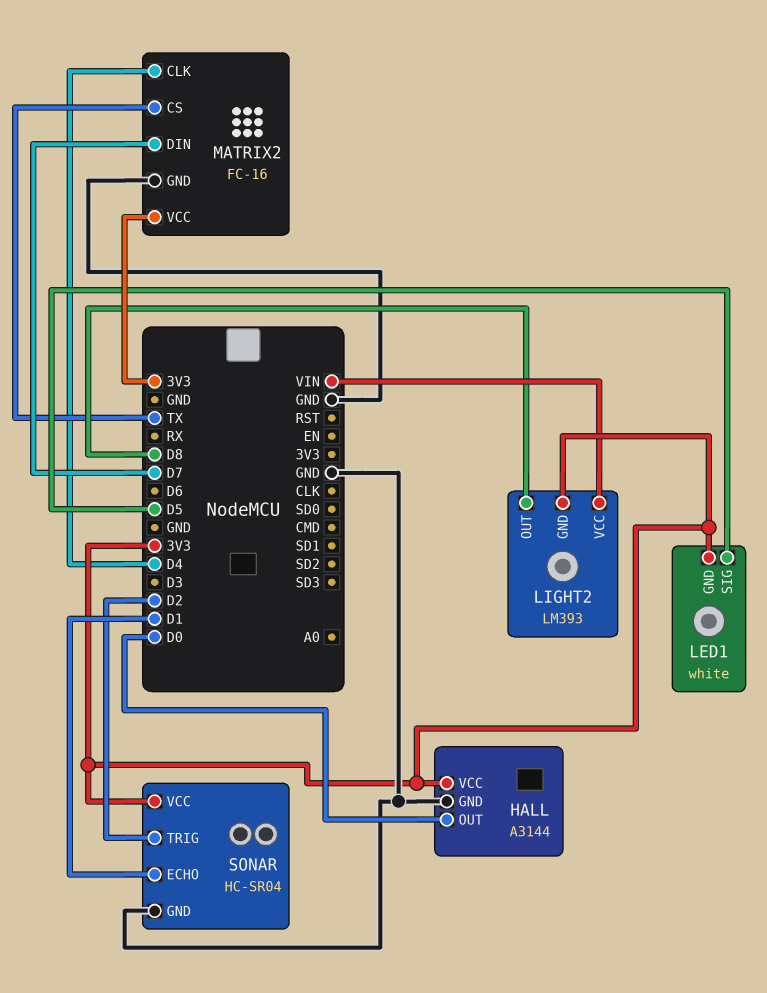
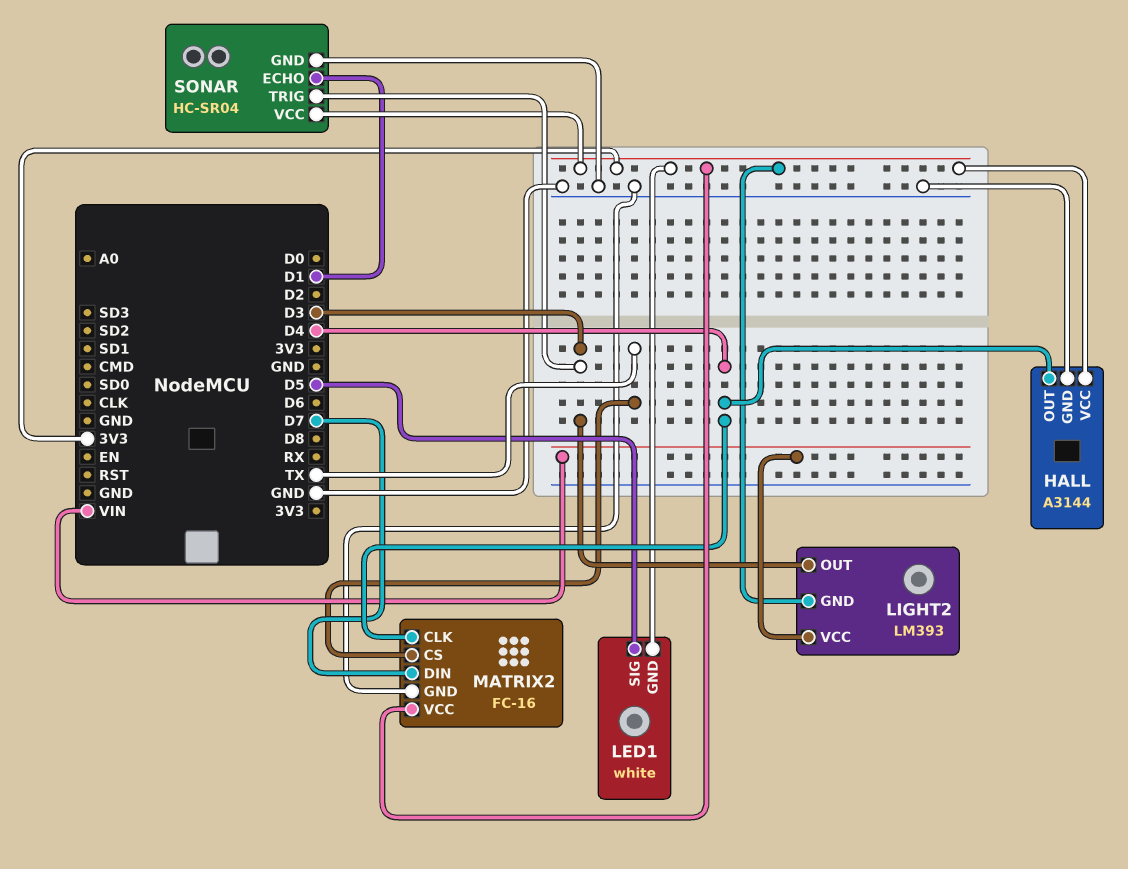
HALL pin OUT: D0 -> D4
LIGHT2 pin OUT: D8 -> D3
SONAR pin TRIG: D2 -> D3

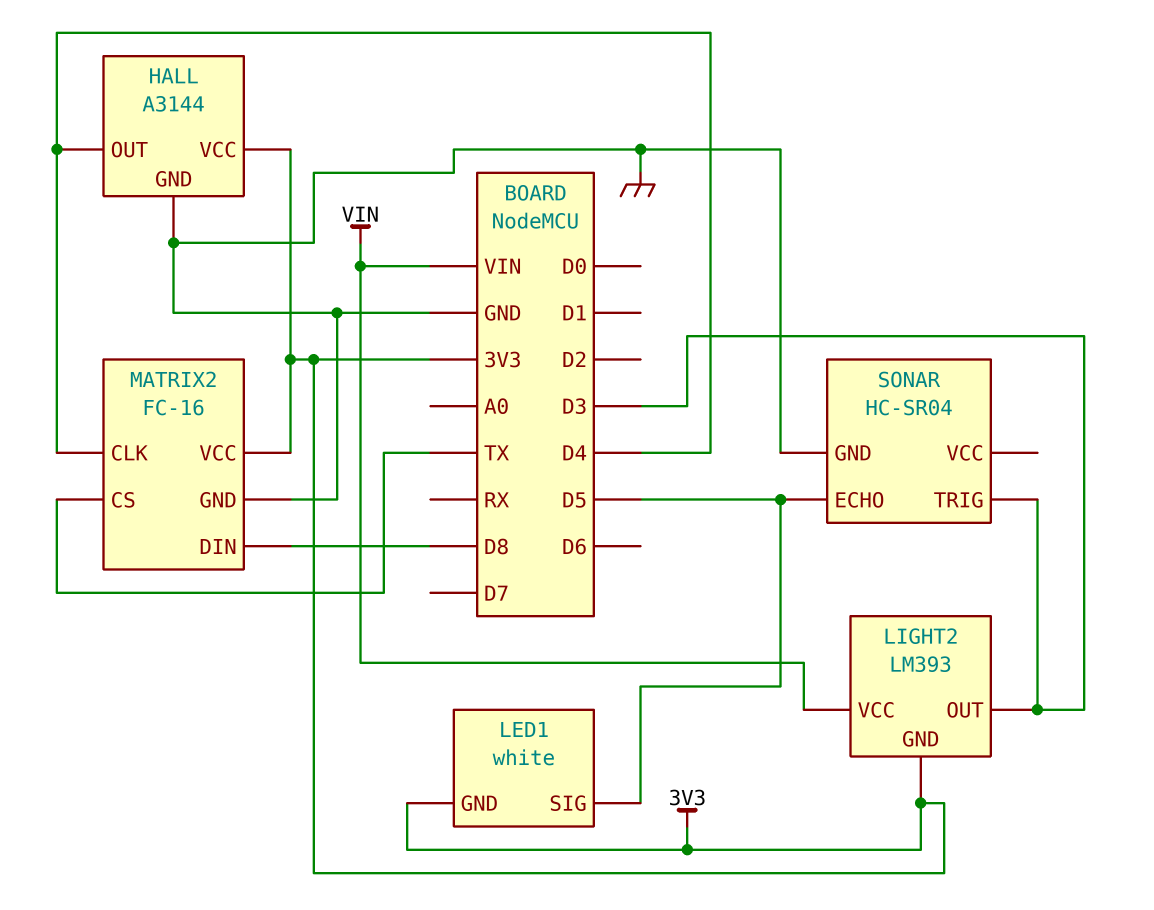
MATRIX2 pin DIN: D7 -> D8
SONAR pin ECHO: D1 -> D5
SONAR pin VCC: 3V3 -> none

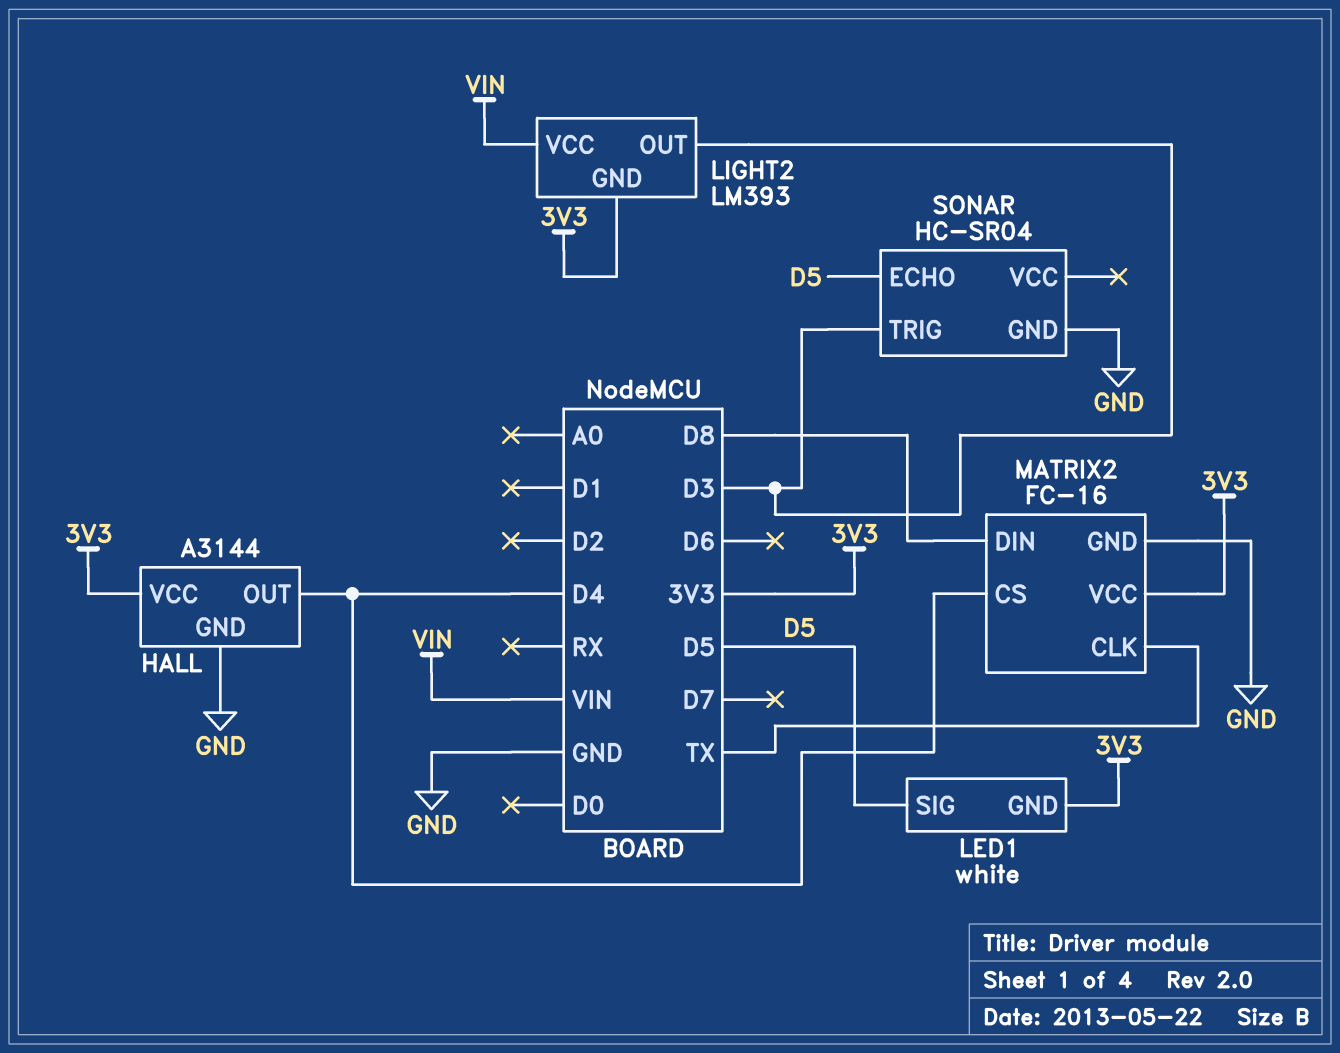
MATRIX2 pin CLK: D4 -> TX
MATRIX2 pin CS: TX -> D4

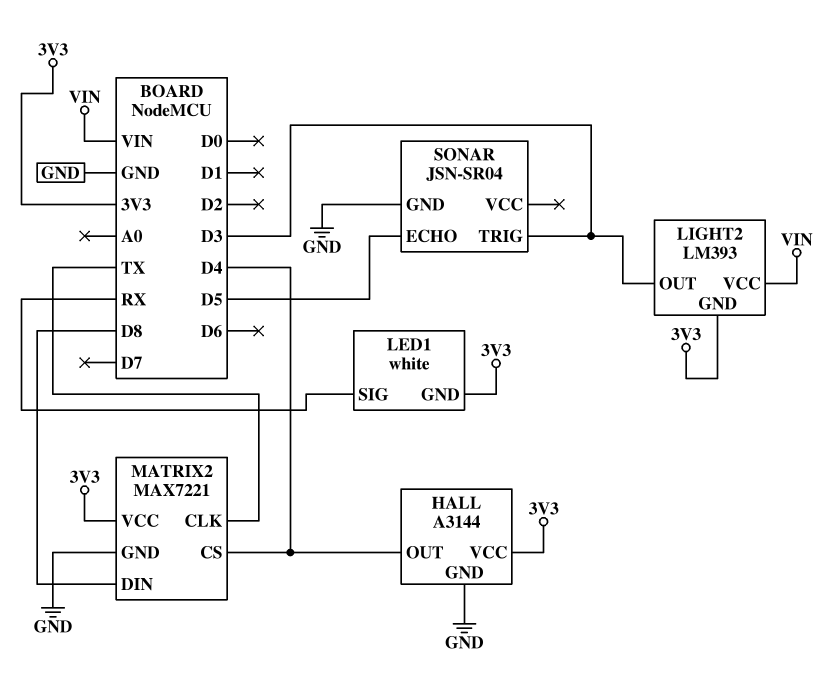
LED1 pin SIG: D5 -> RX
MATRIX2: FC-16 -> MAX7221
SONAR: HC-SR04 -> JSN-SR04

